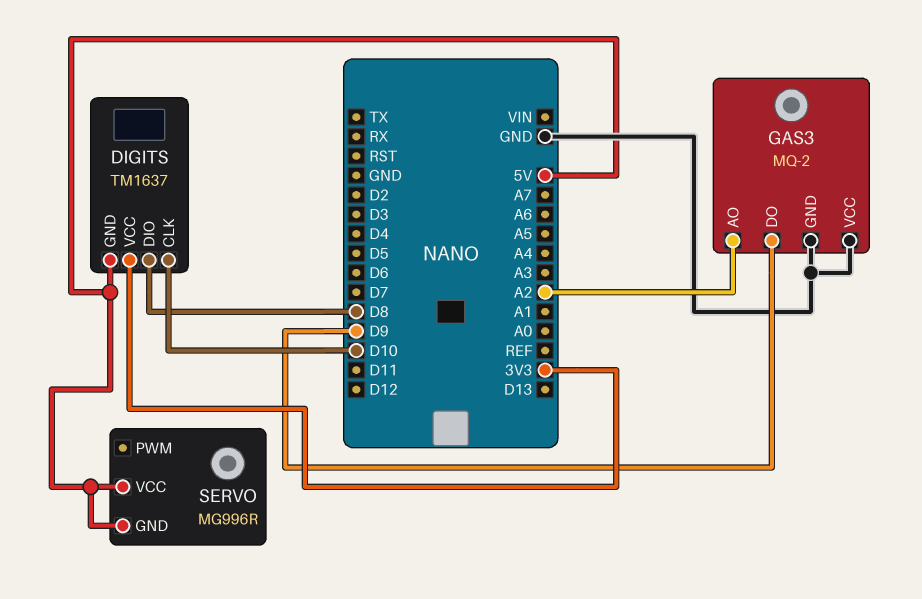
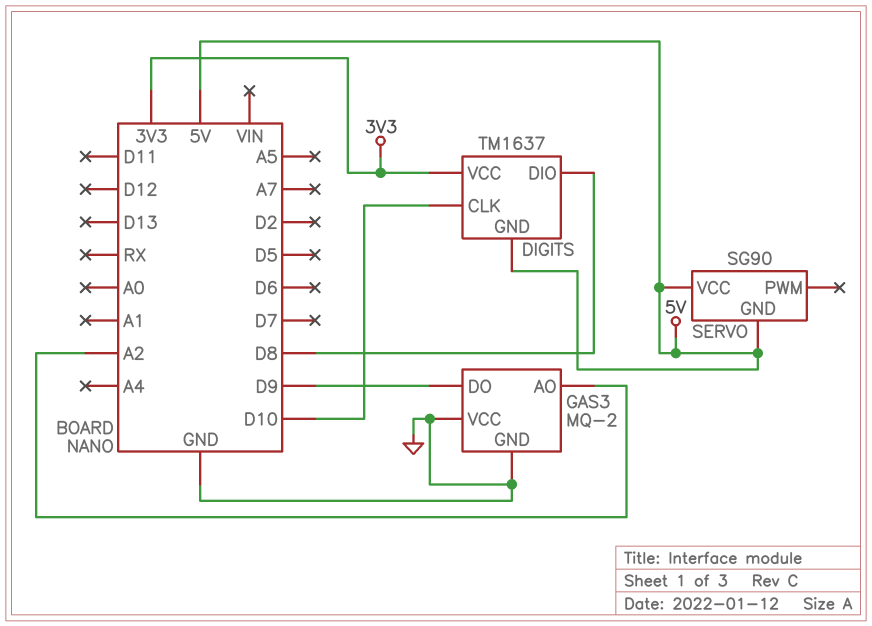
SERVO: MG996R -> SG90

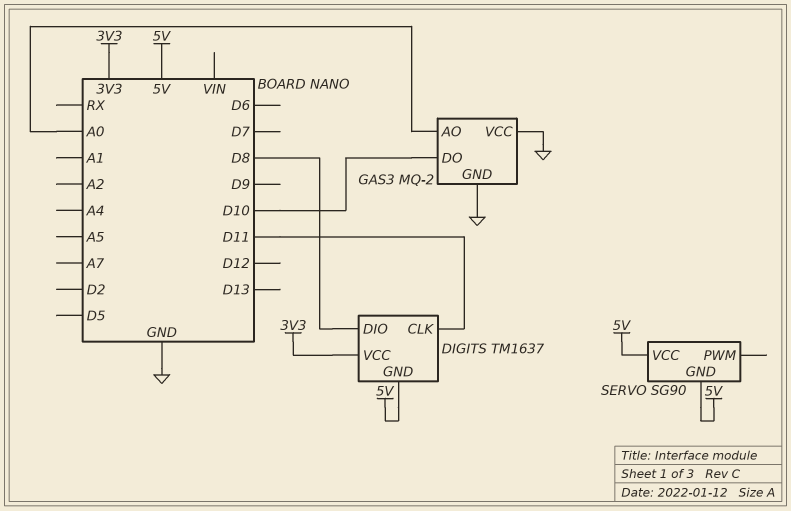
DIGITS pin CLK: D10 -> D11
GAS3 pin AO: A2 -> A0
GAS3 pin DO: D9 -> D10

